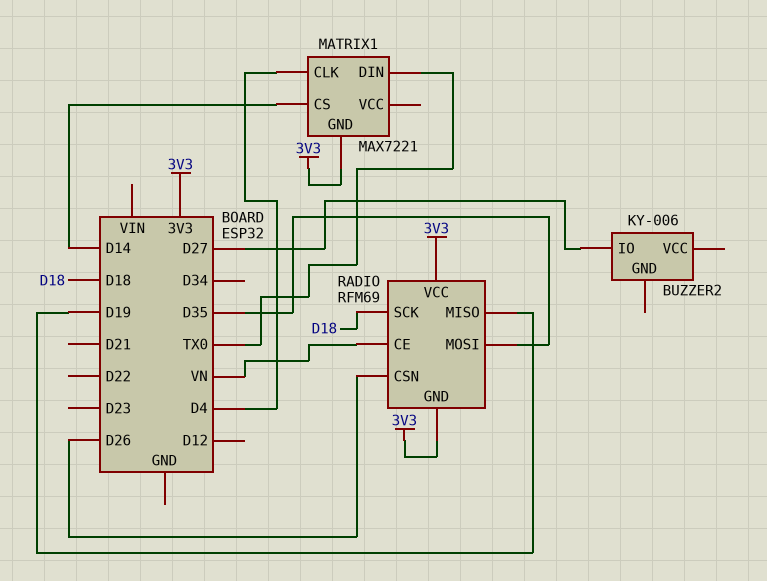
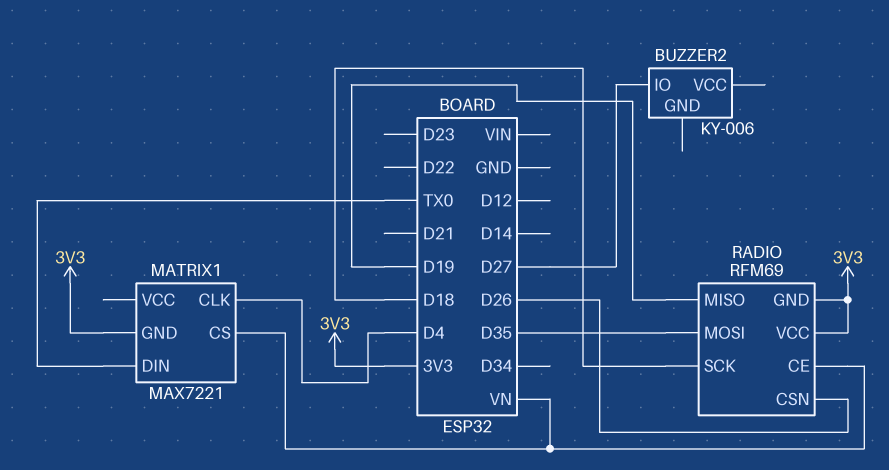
MATRIX1 pin CS: D14 -> VN

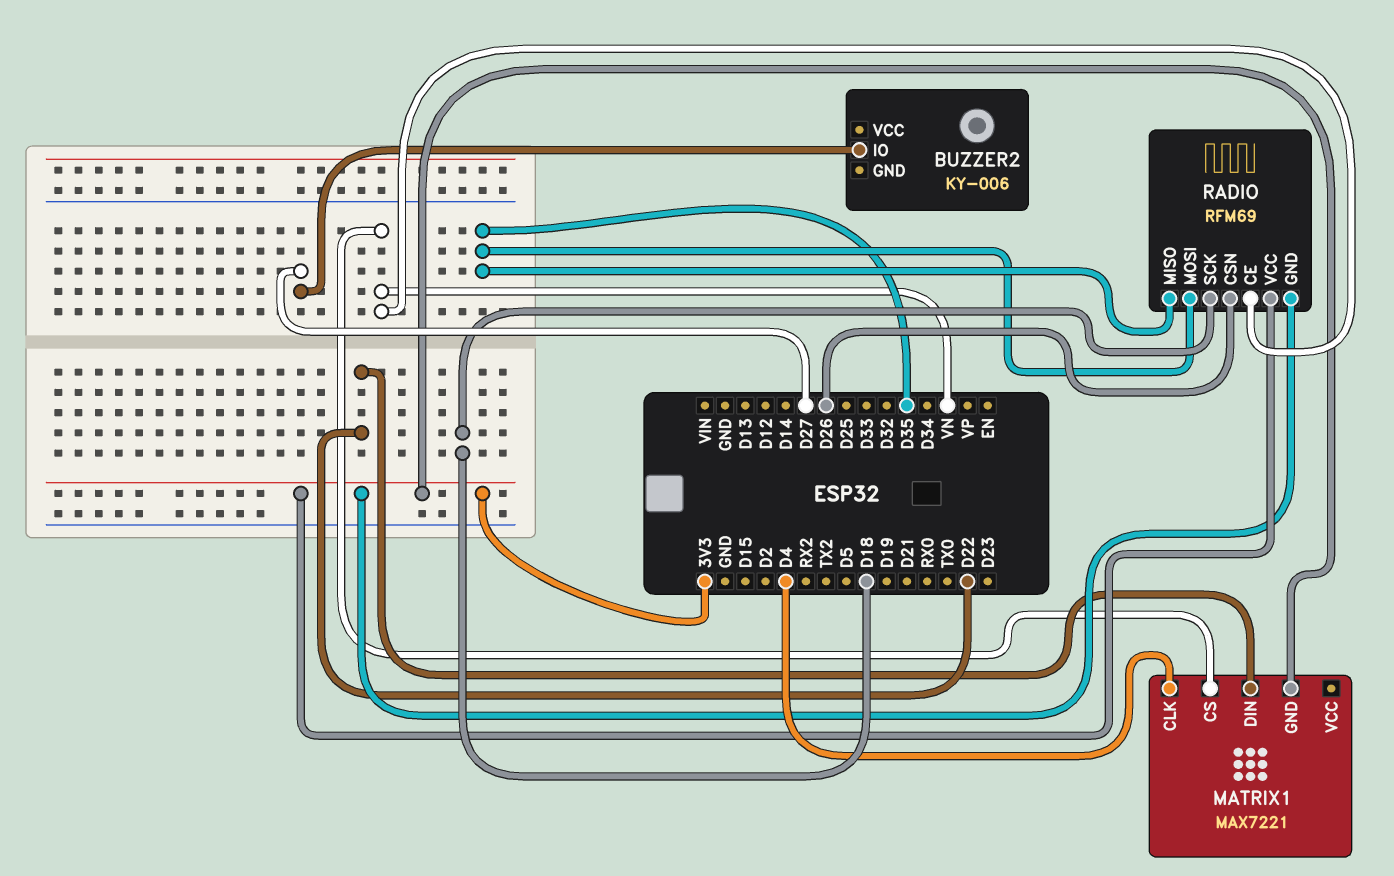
MATRIX1 pin DIN: TX0 -> D22
RADIO pin MISO: D19 -> D35

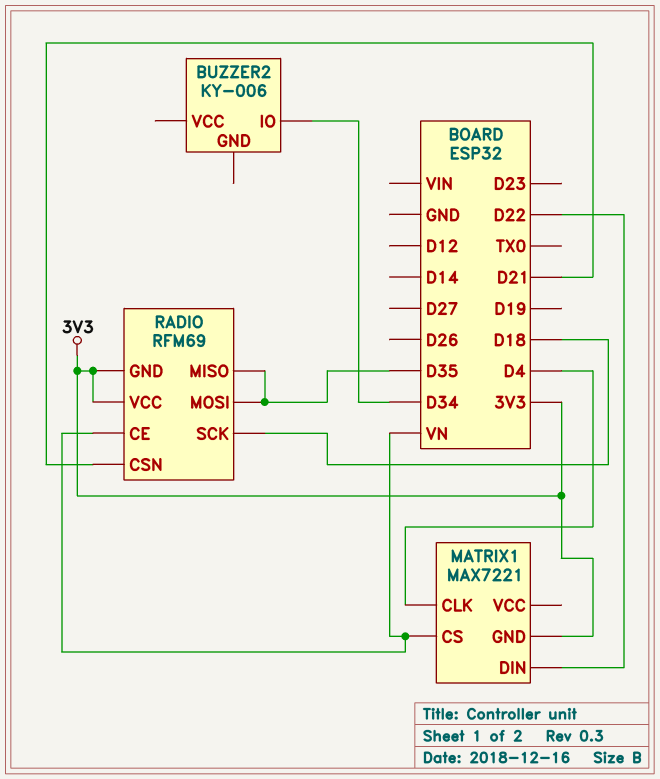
BUZZER2 pin IO: D27 -> D34
RADIO pin CSN: D26 -> D21

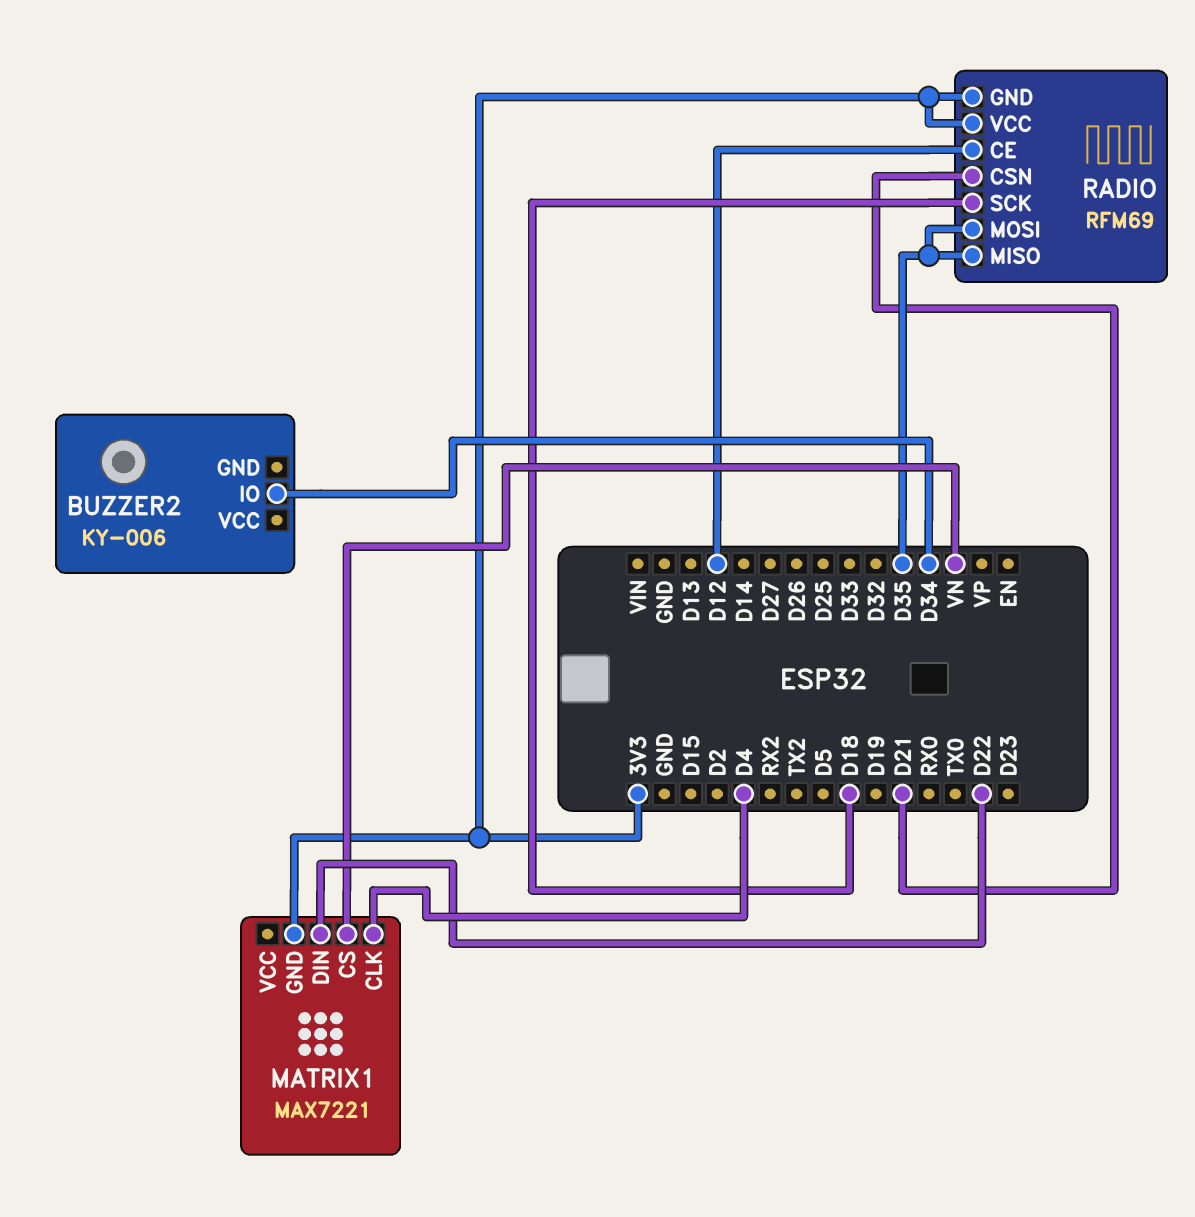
RADIO pin CE: VN -> D12

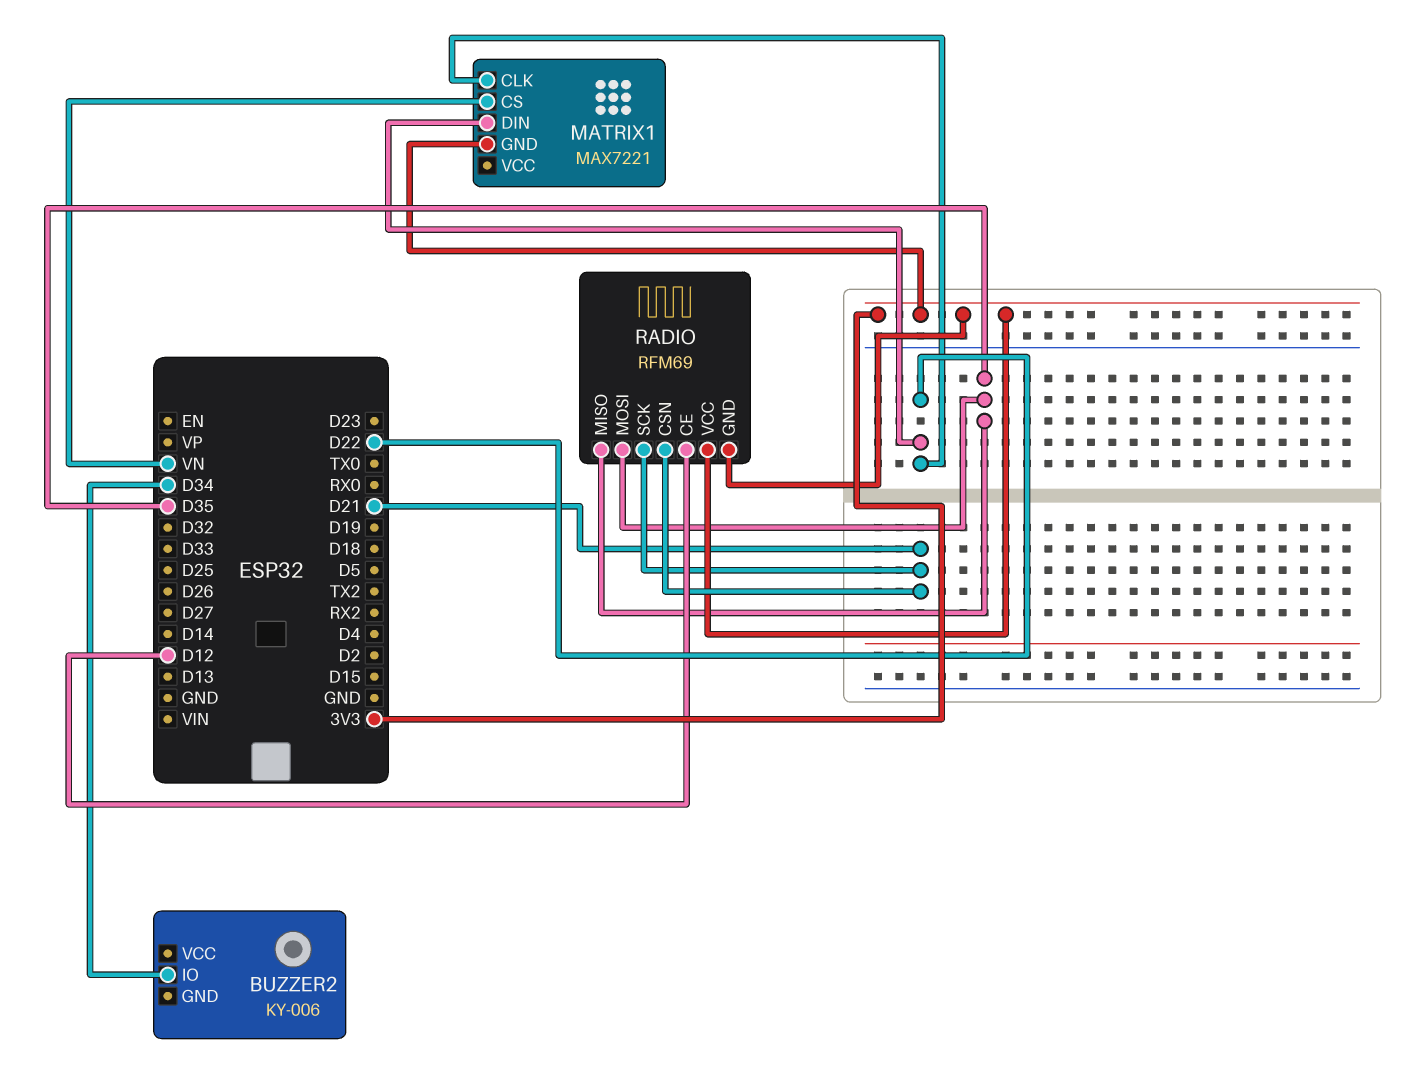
MATRIX1 pin CLK: D4 -> D22
RADIO pin SCK: D18 -> D21

